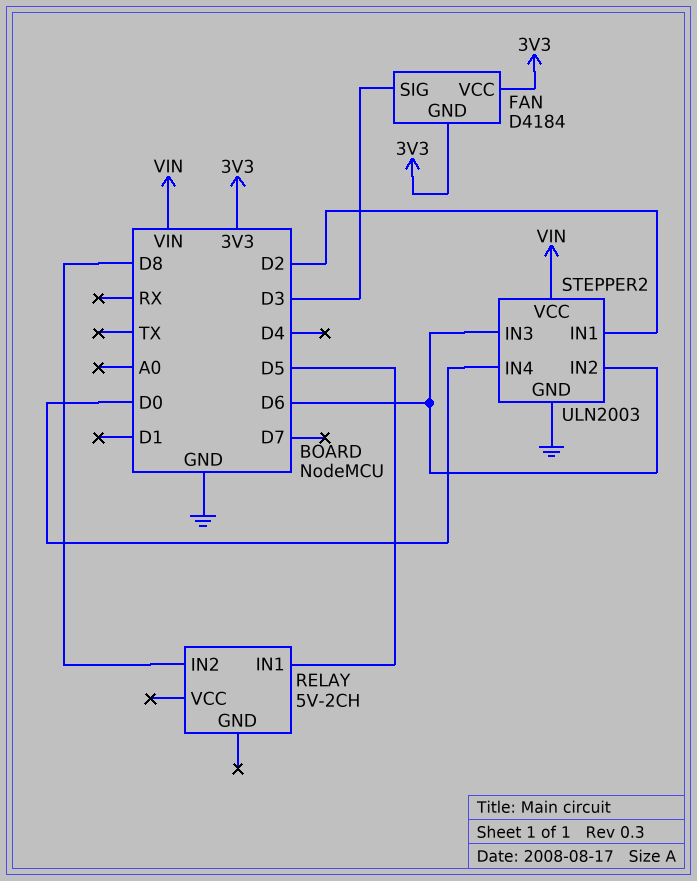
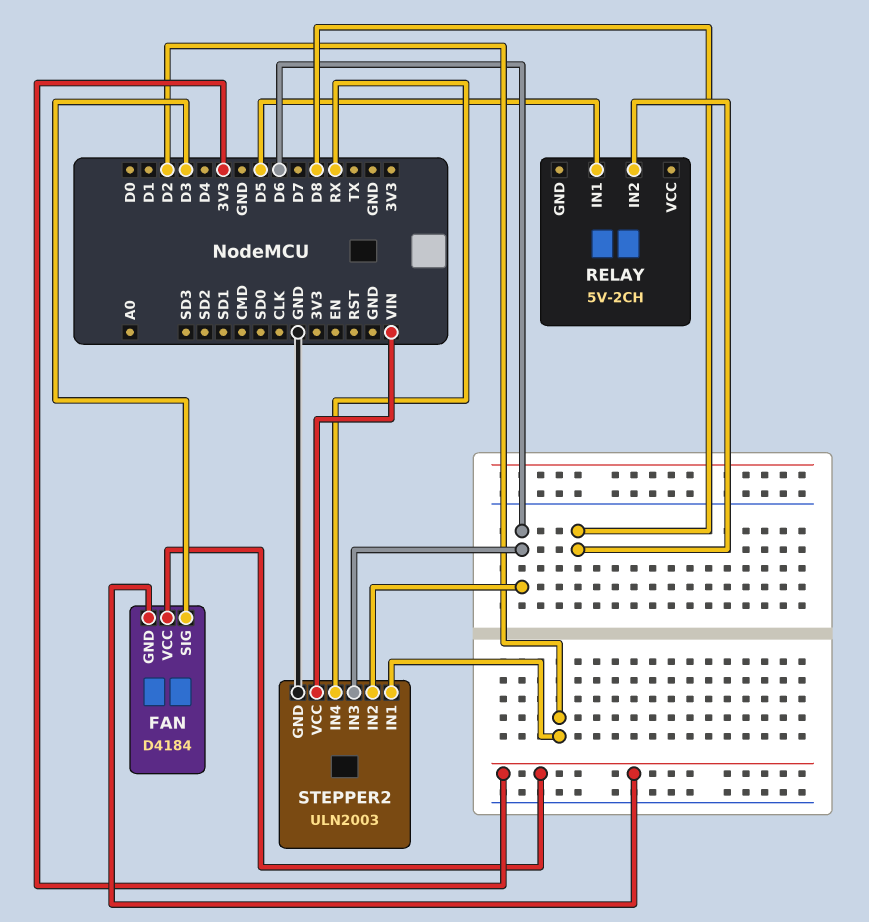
STEPPER2 pin IN4: D0 -> RX

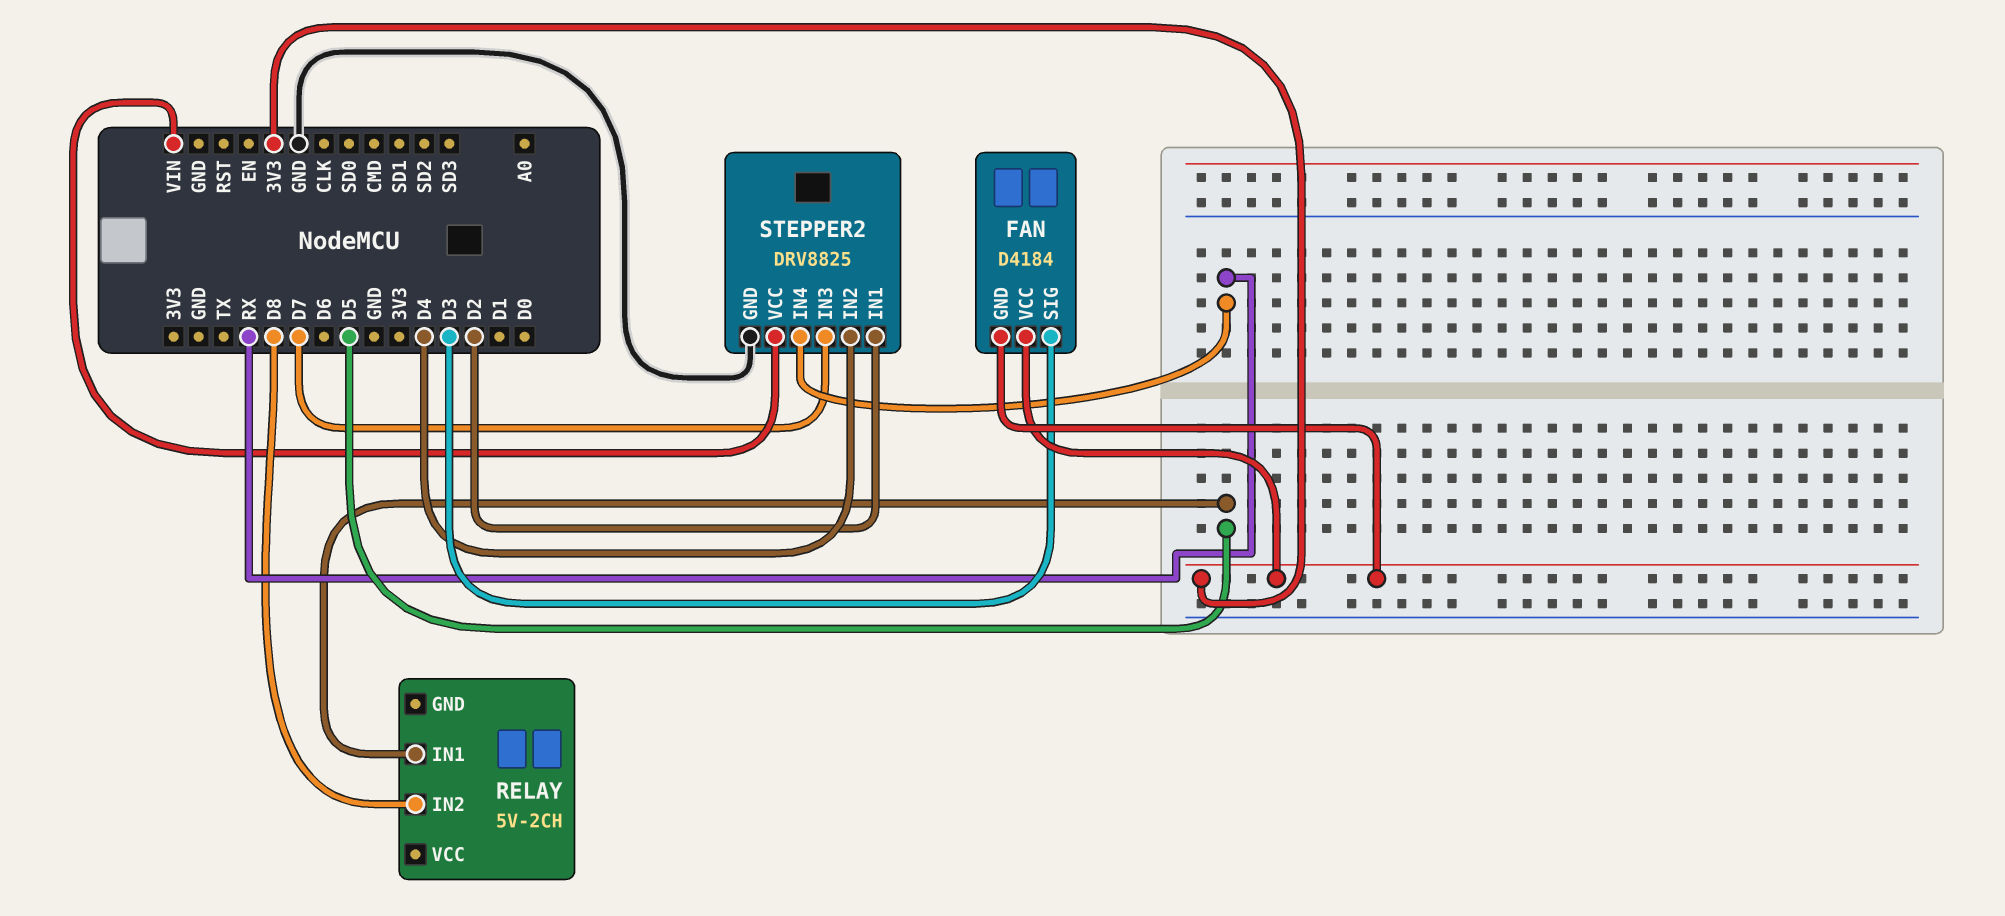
STEPPER2: ULN2003 -> DRV8825
STEPPER2 pin IN2: D6 -> D4
STEPPER2 pin IN3: D6 -> D7

